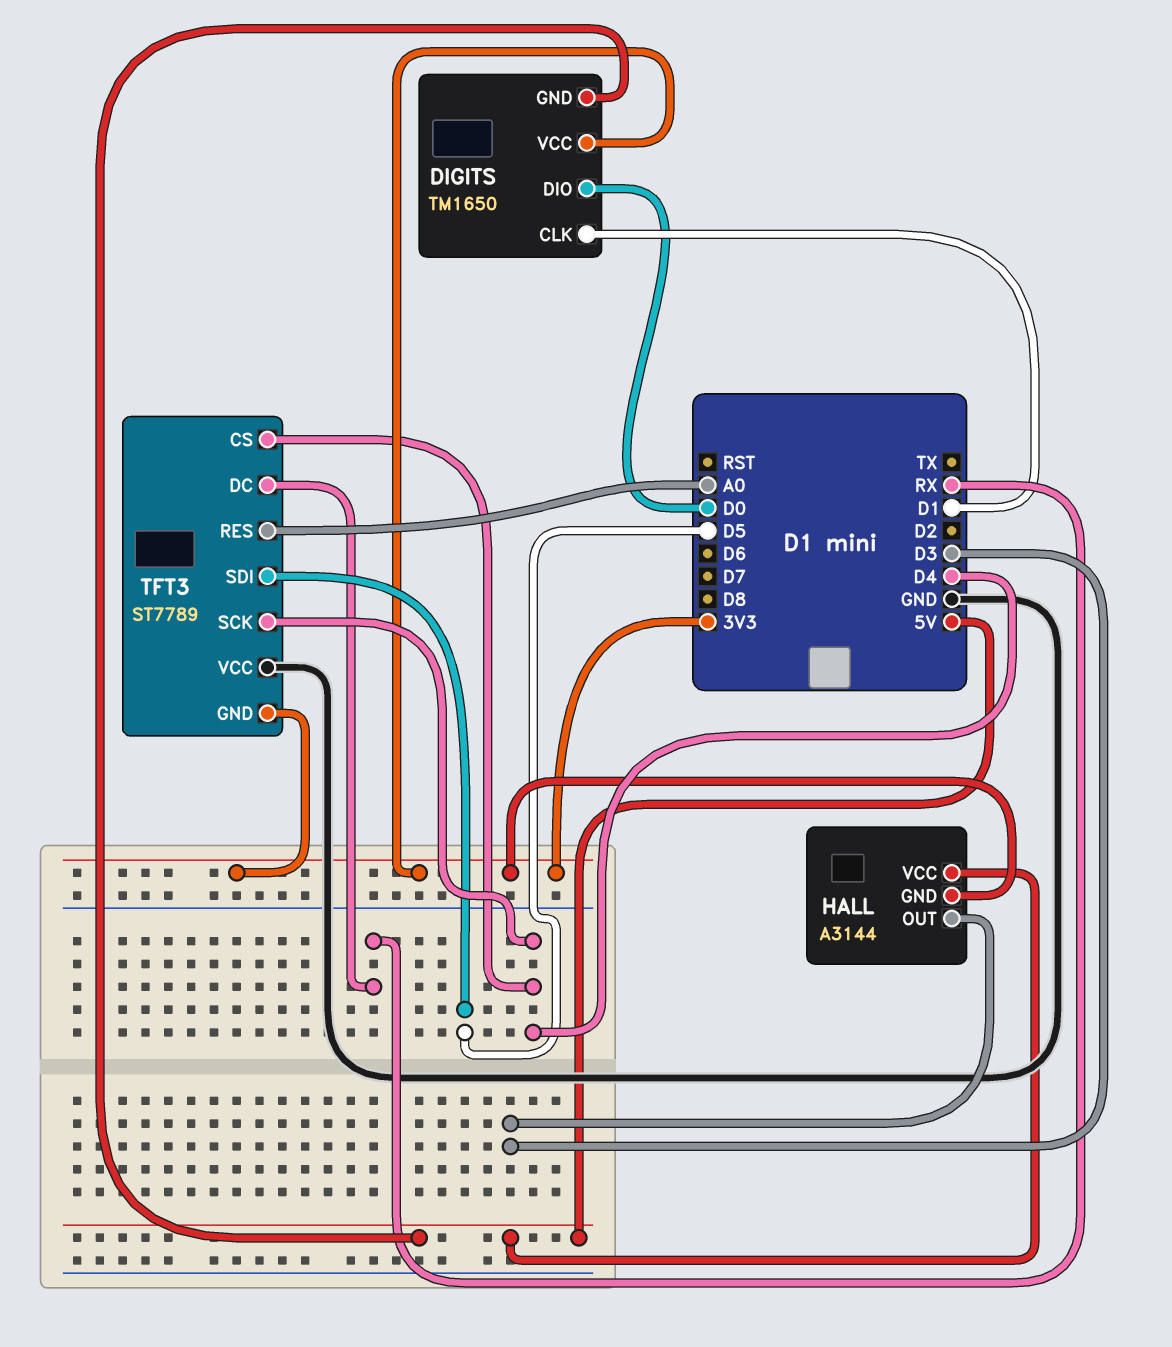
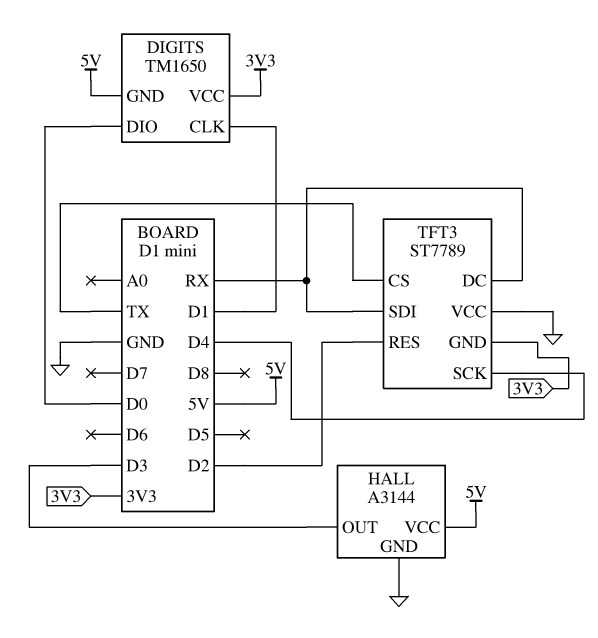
HALL pin GND: 3V3 -> GND
TFT3 pin CS: D4 -> TX
TFT3 pin RES: A0 -> D2
TFT3 pin SDI: D5 -> RX

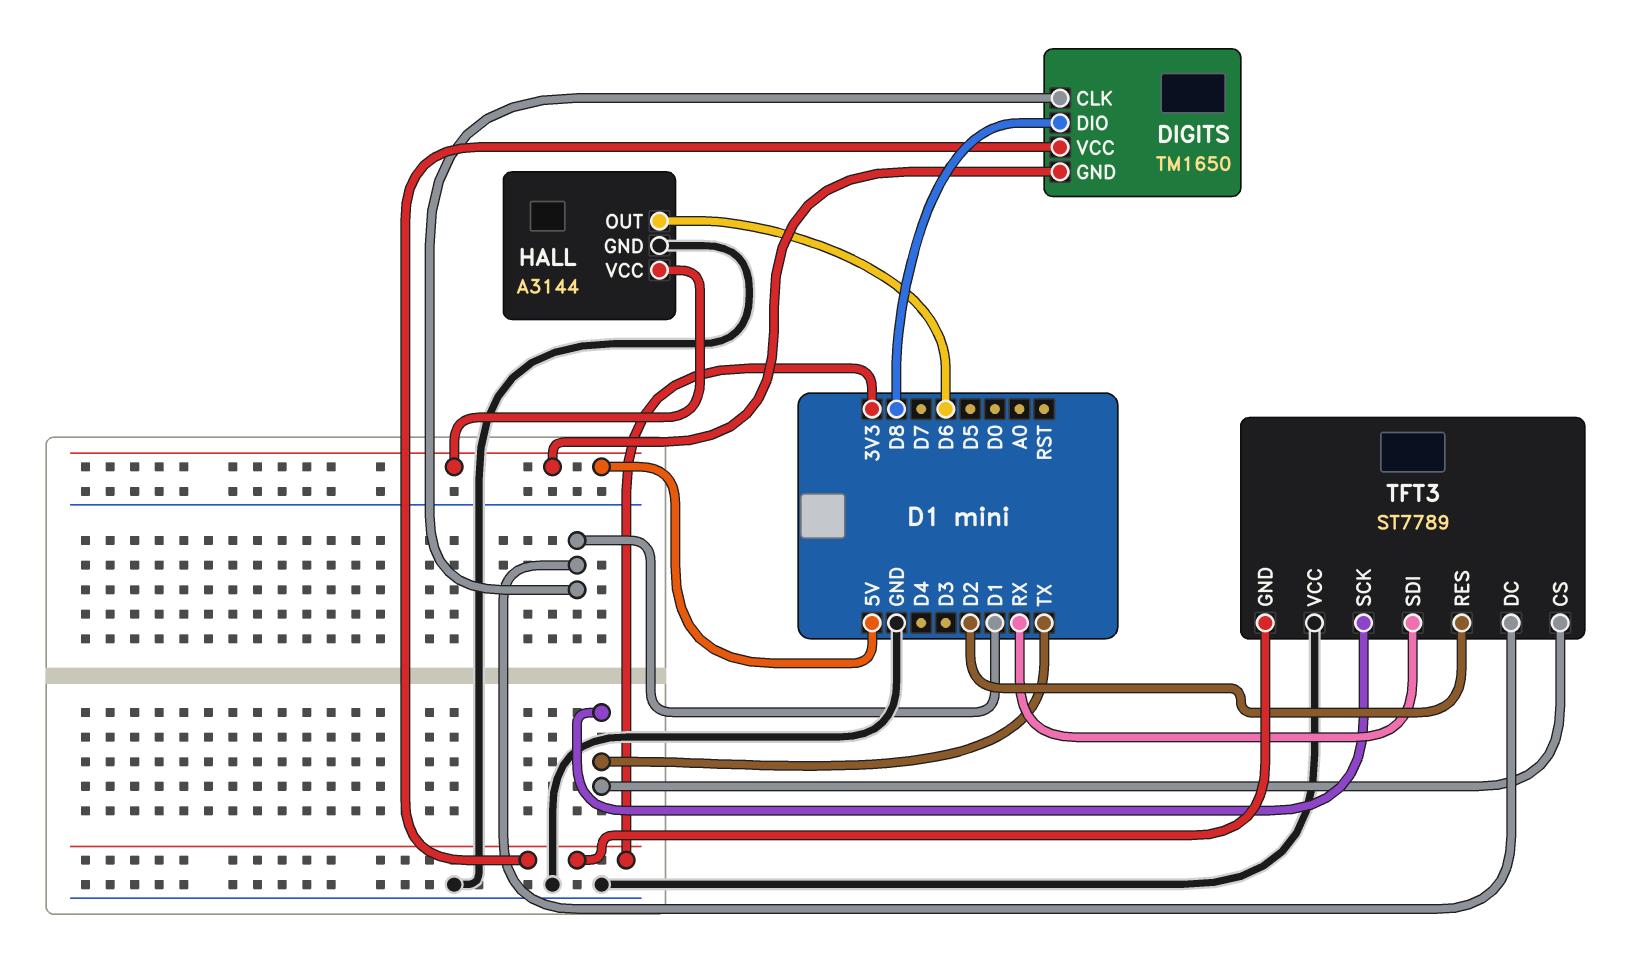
DIGITS pin DIO: D0 -> D8
HALL pin OUT: D3 -> D6
TFT3 pin DC: RX -> D1
TFT3 pin SCK: D4 -> TX

